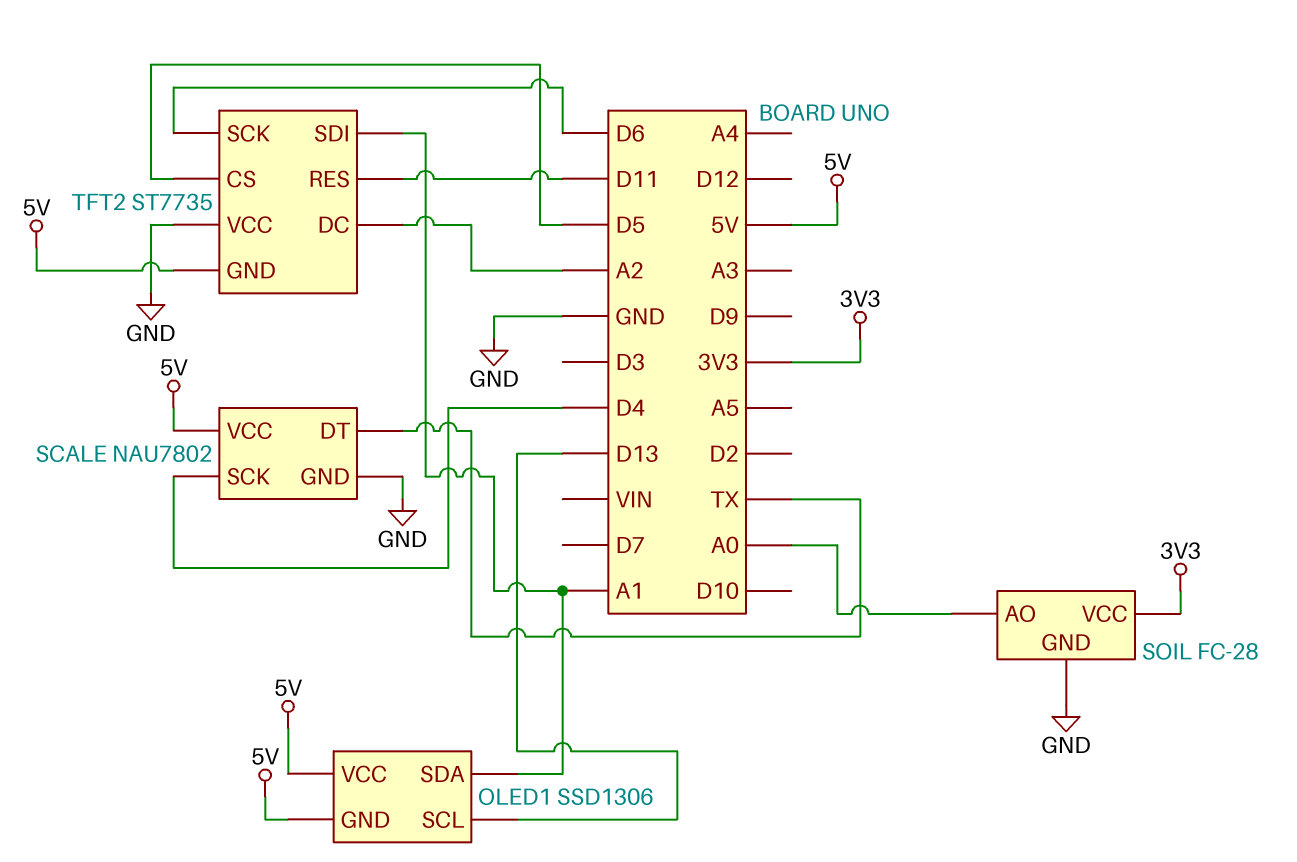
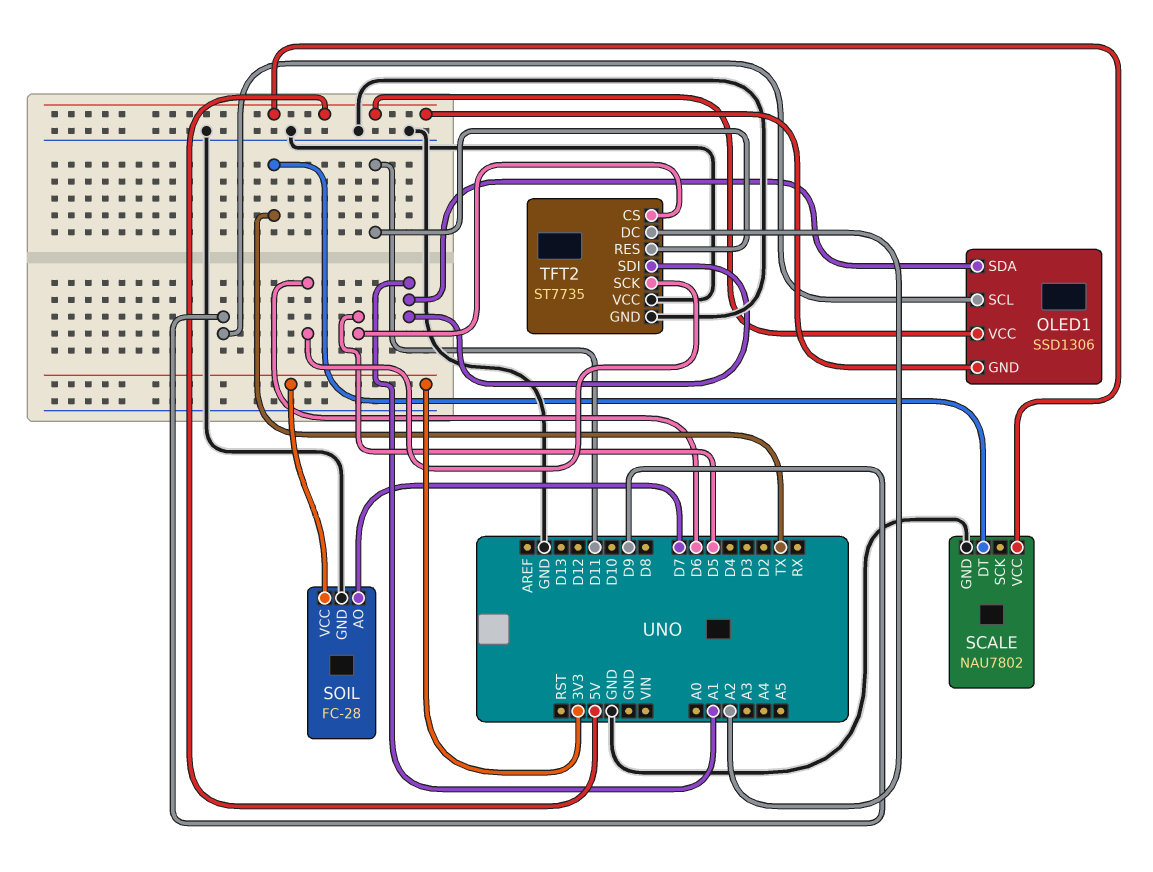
OLED1 pin SCL: D13 -> D9
SCALE pin SCK: D4 -> none
SOIL pin AO: A0 -> D7
TFT2 pin GND: 5V -> GND

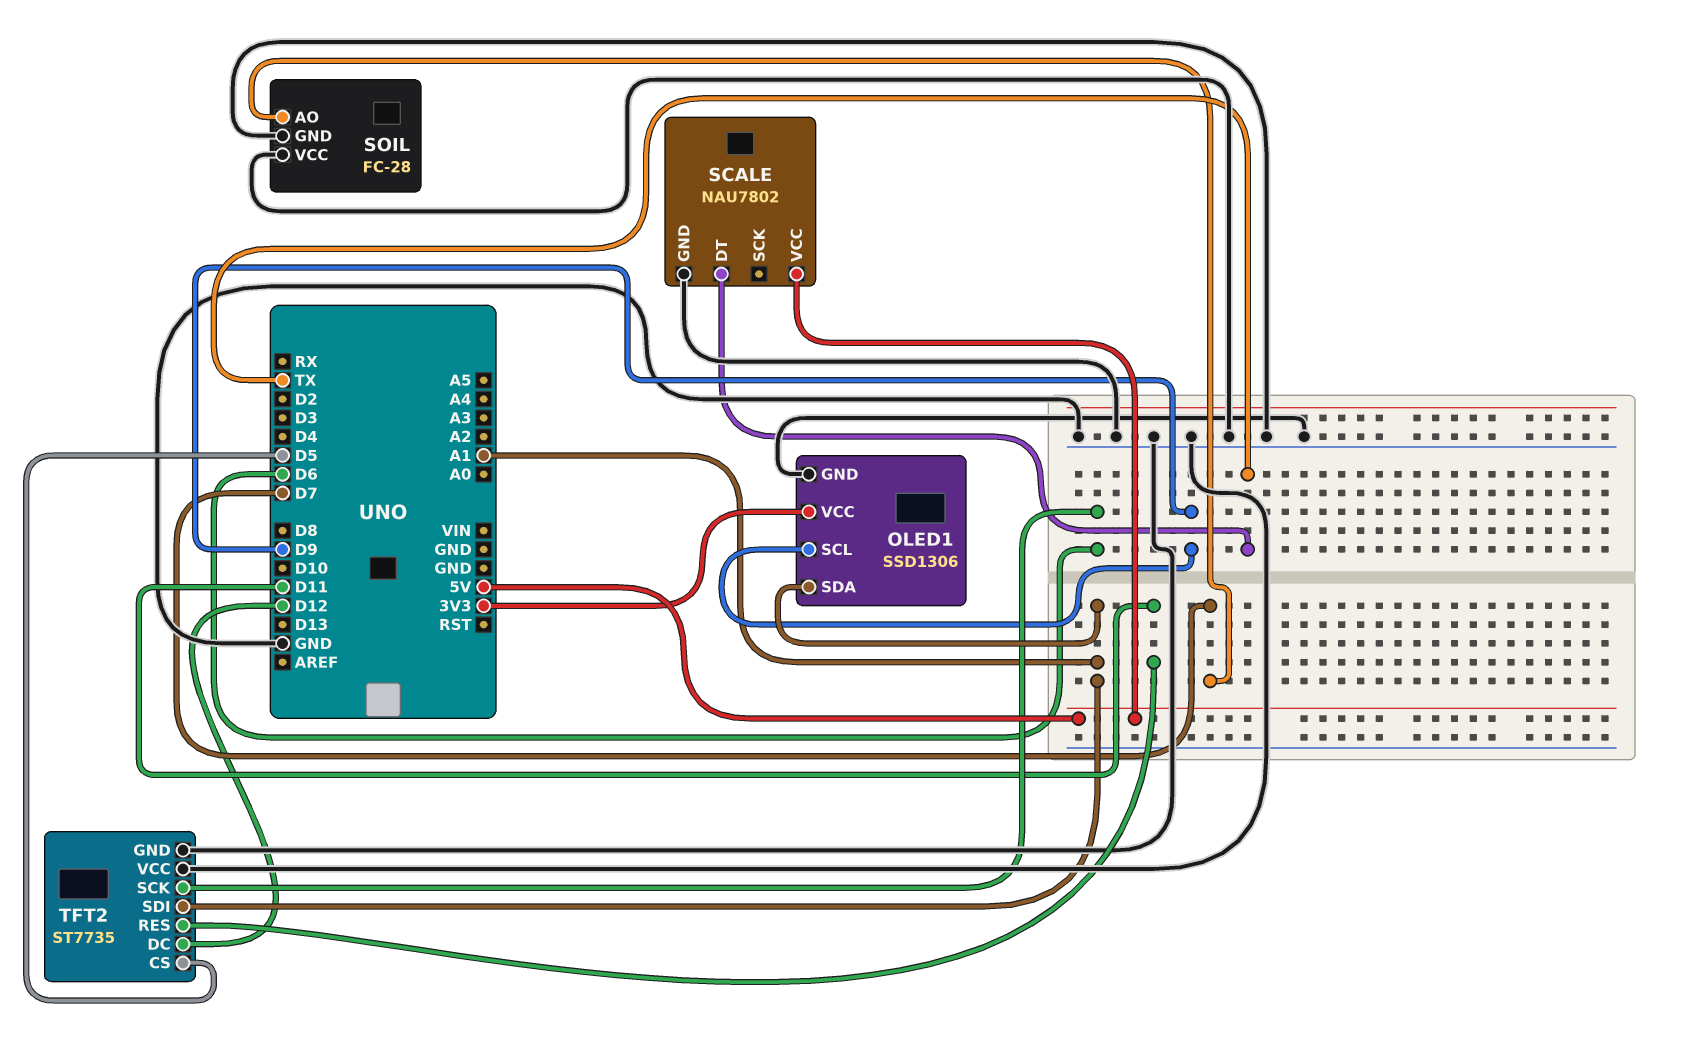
OLED1 pin GND: 5V -> GND
OLED1 pin VCC: 5V -> 3V3
SOIL pin VCC: 3V3 -> GND
TFT2 pin DC: A2 -> D12

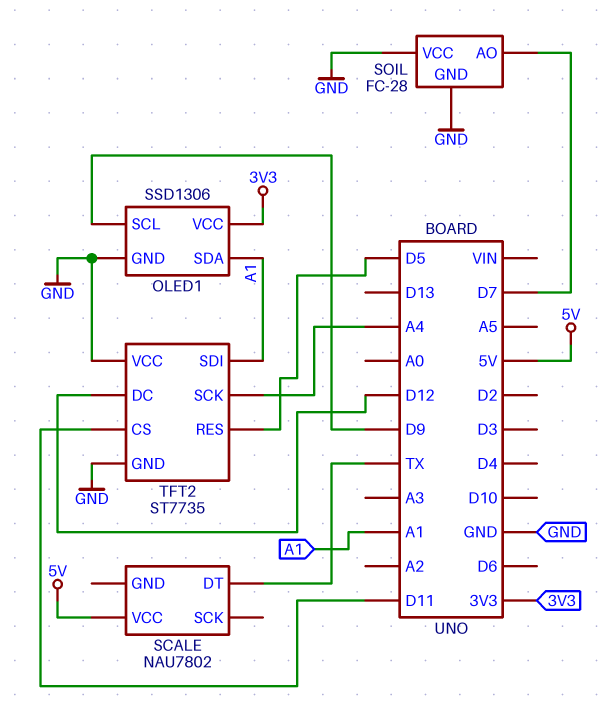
SCALE pin GND: GND -> none
TFT2 pin CS: D5 -> D11
TFT2 pin RES: D11 -> D5
TFT2 pin SCK: D6 -> A4

